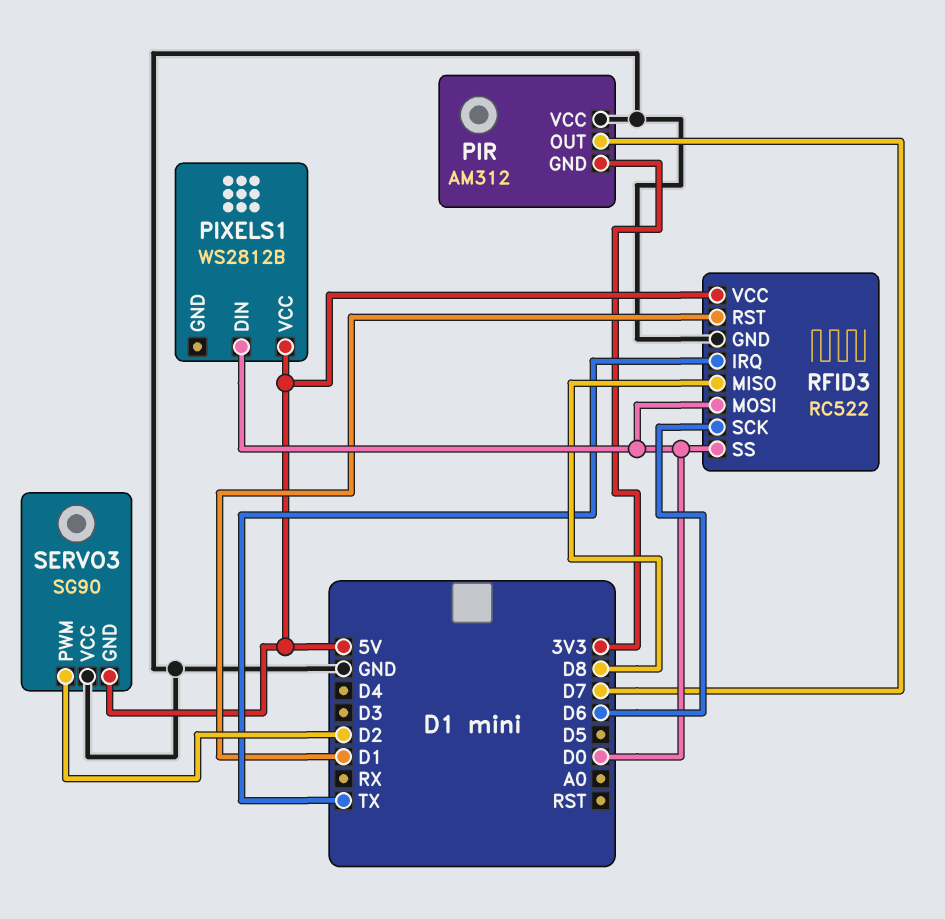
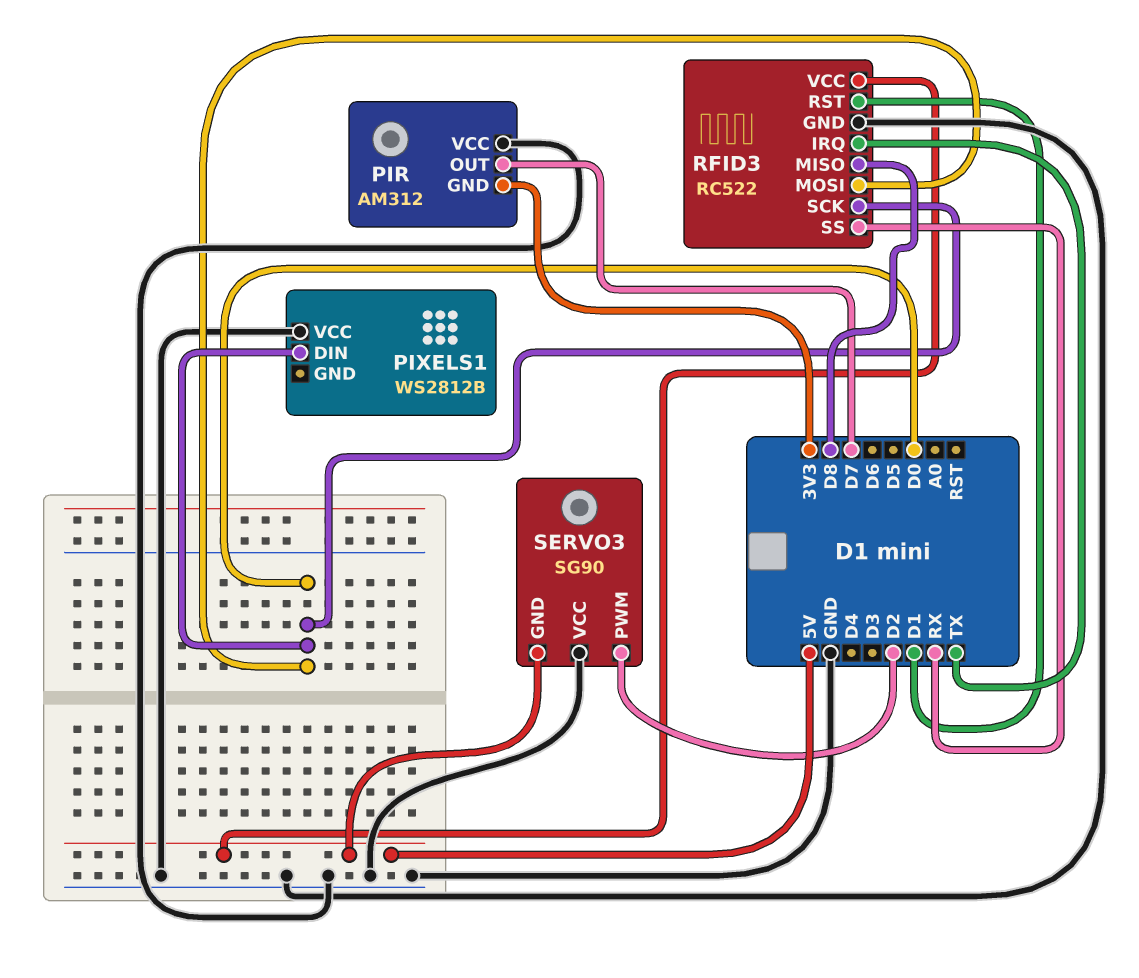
PIXELS1 pin VCC: 5V -> GND
RFID3 pin SCK: D6 -> D0
RFID3 pin SS: D0 -> RX

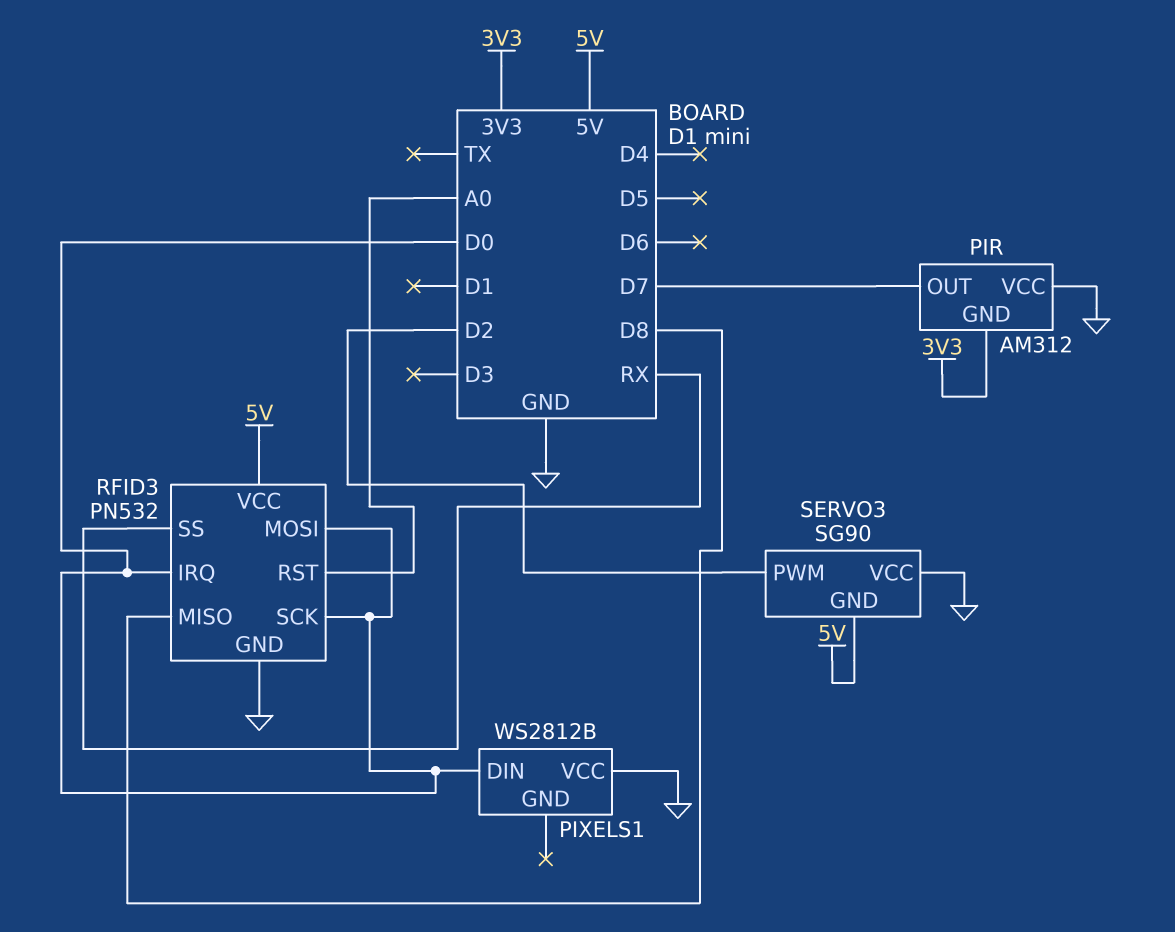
RFID3: RC522 -> PN532
RFID3 pin IRQ: TX -> D0
RFID3 pin RST: D1 -> A0

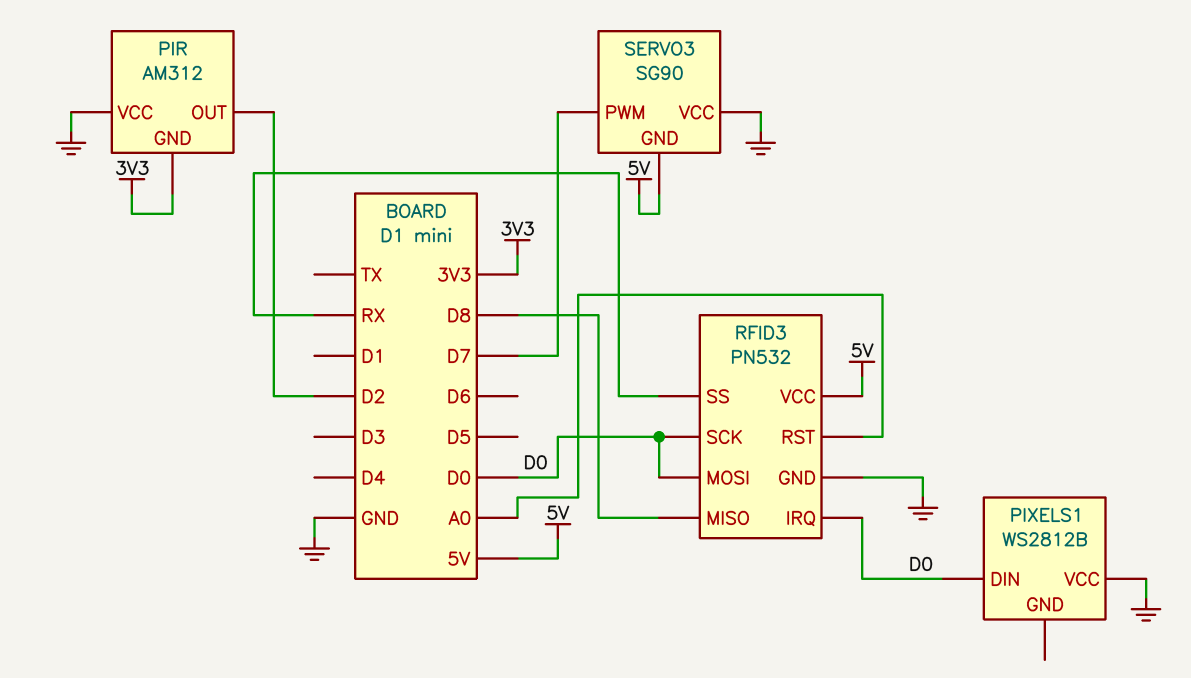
PIR pin OUT: D7 -> D2
SERVO3 pin PWM: D2 -> D7

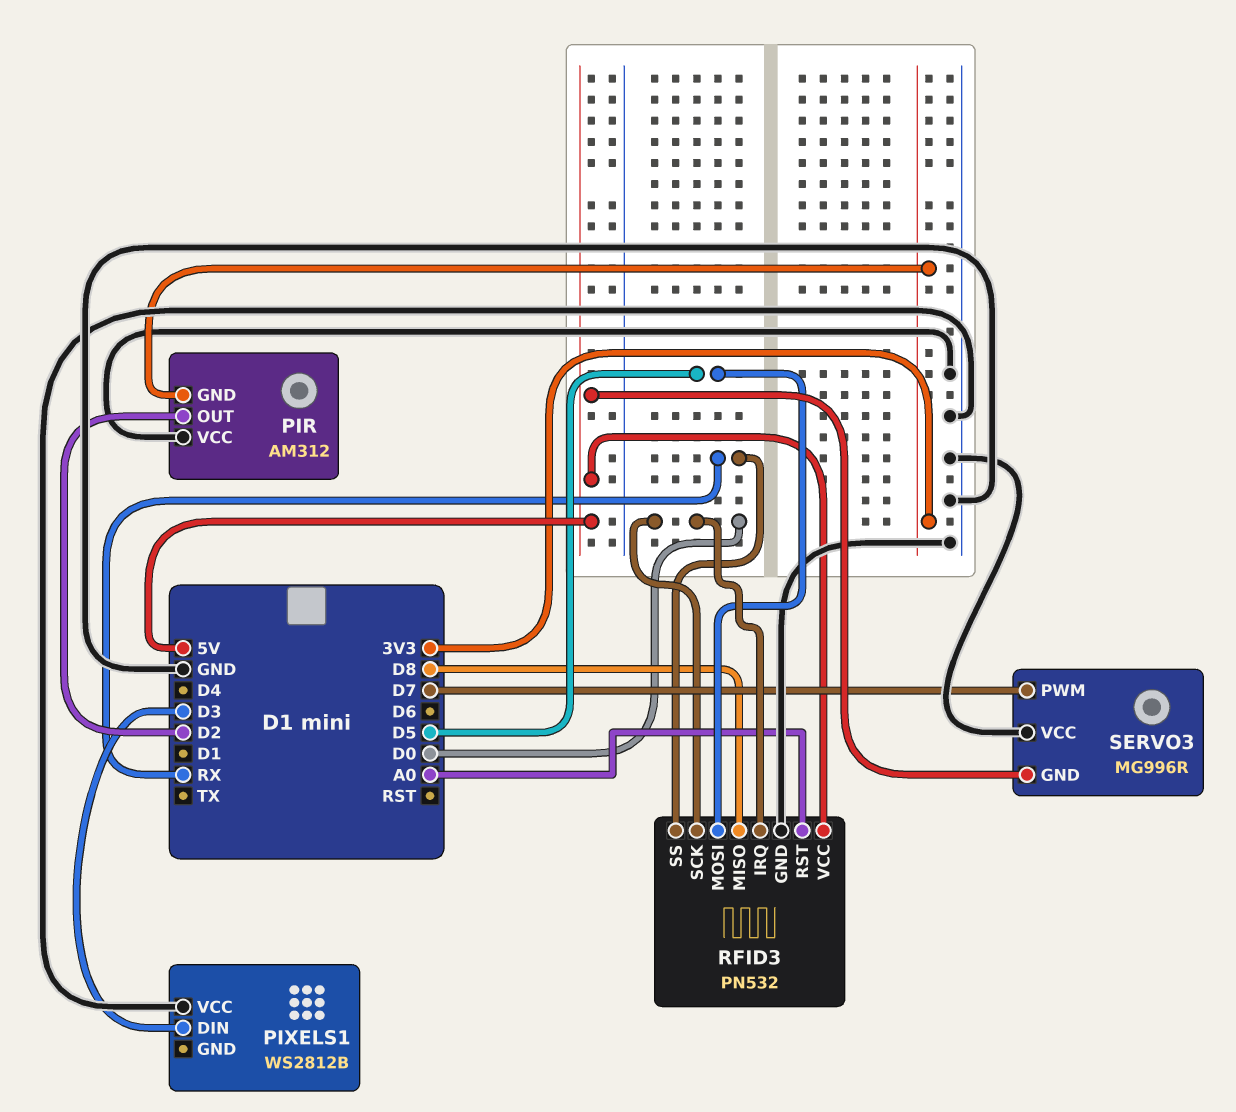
PIXELS1 pin DIN: D0 -> D3
RFID3 pin MOSI: D0 -> D5
SERVO3: SG90 -> MG996R

